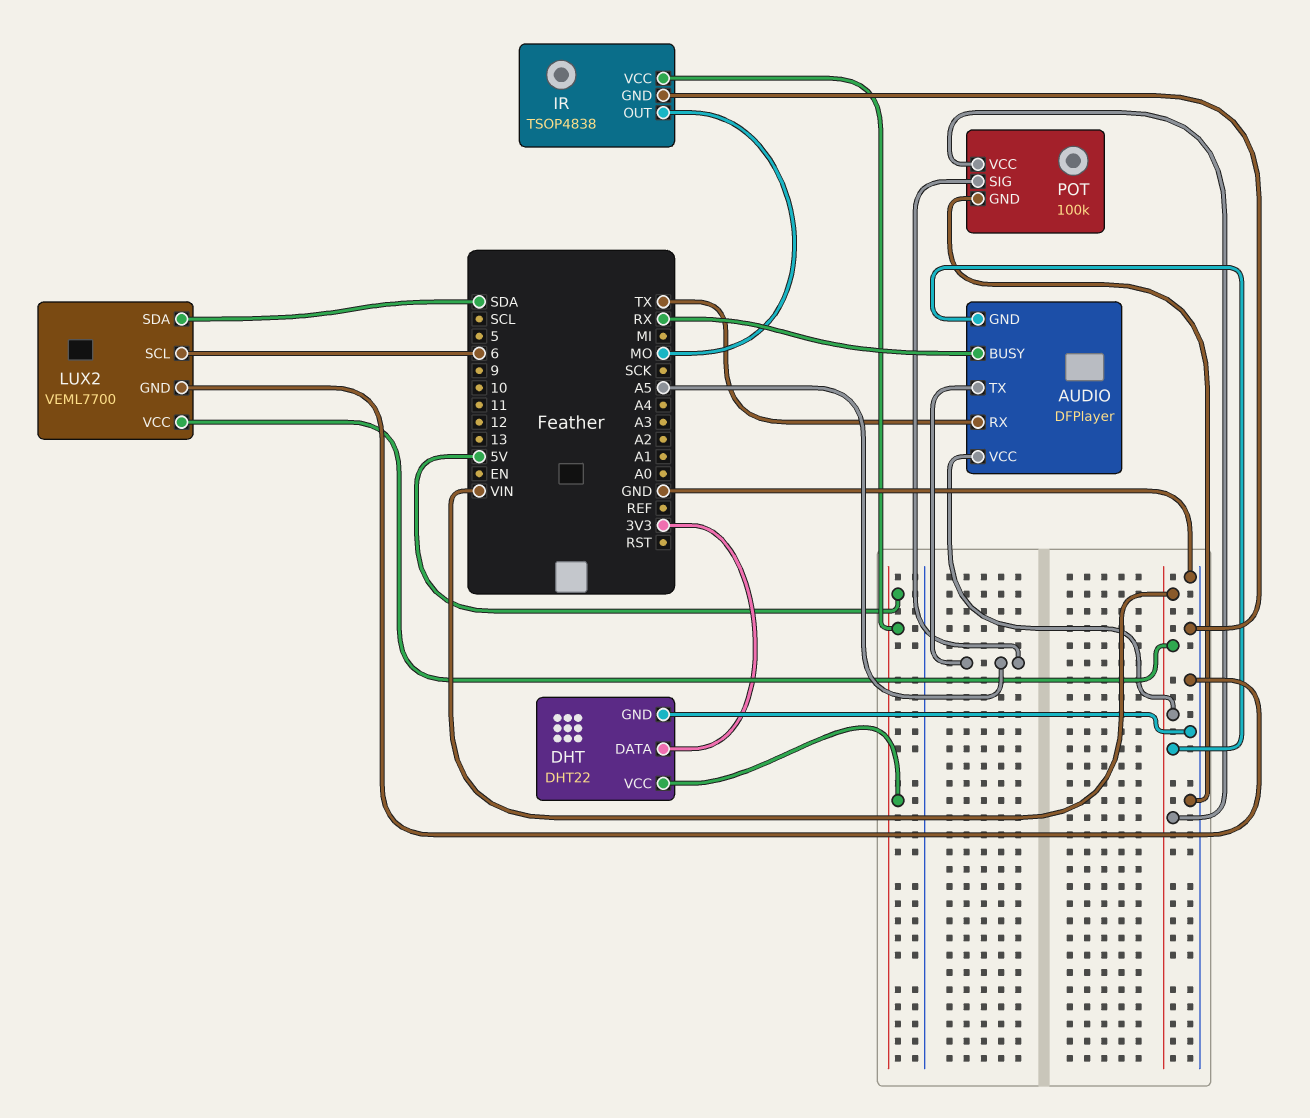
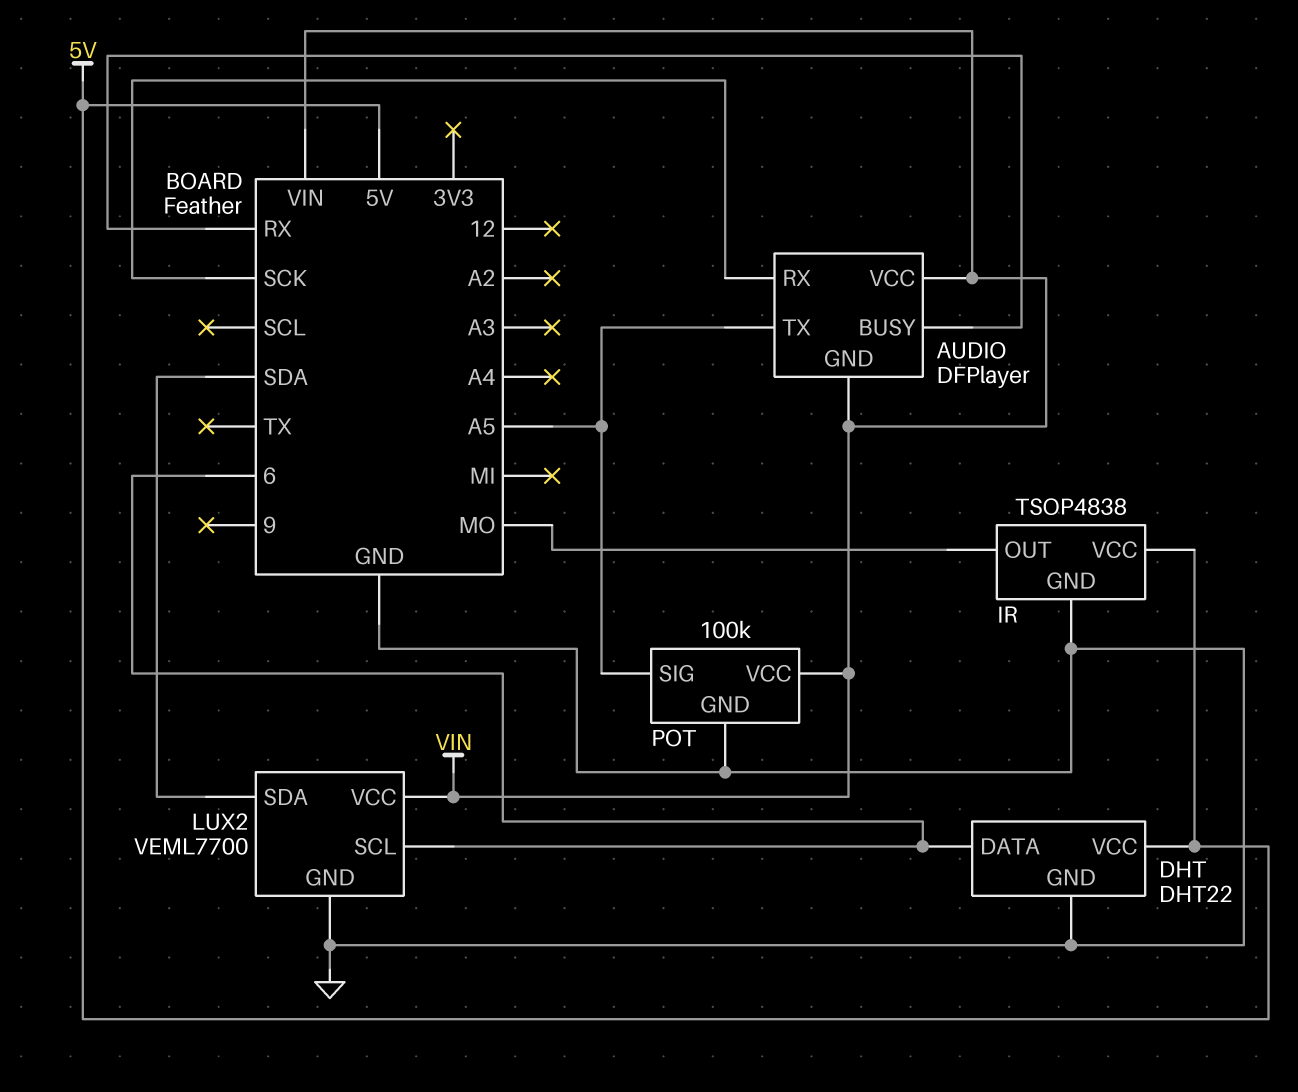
AUDIO pin RX: TX -> SCK
DHT pin DATA: 3V3 -> 6

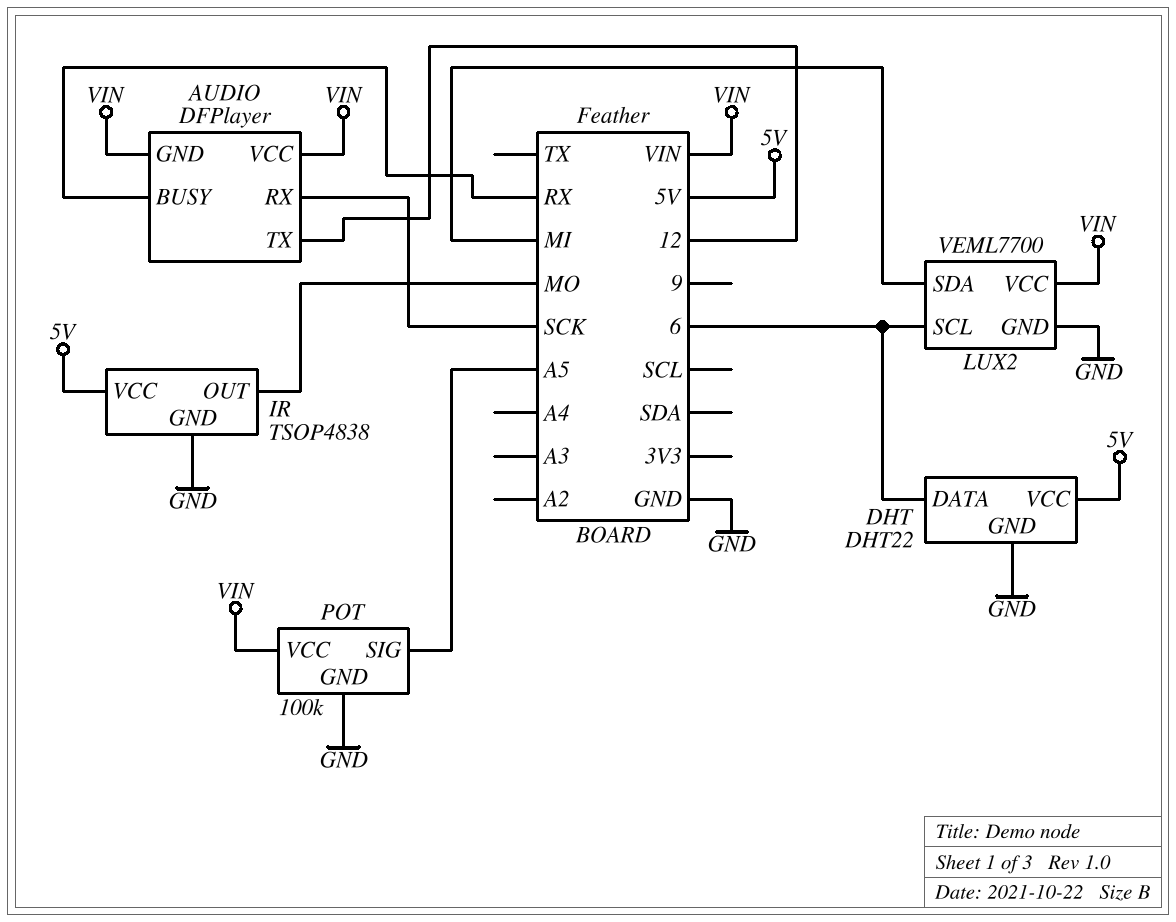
AUDIO pin TX: A5 -> 12
LUX2 pin SDA: SDA -> MI

